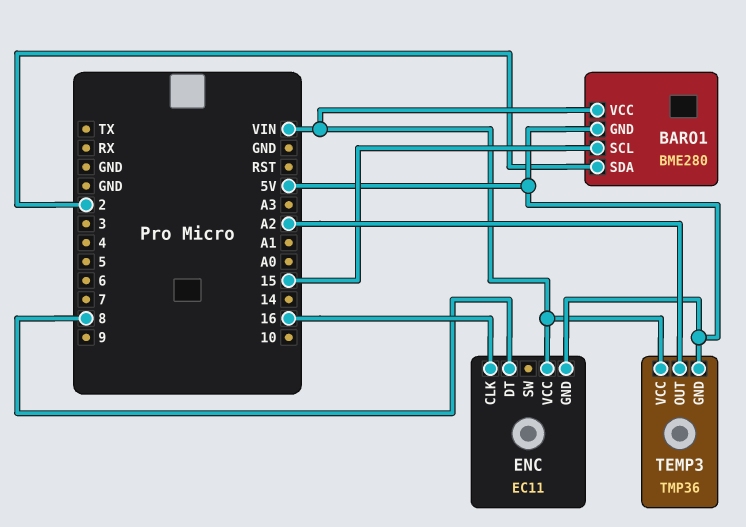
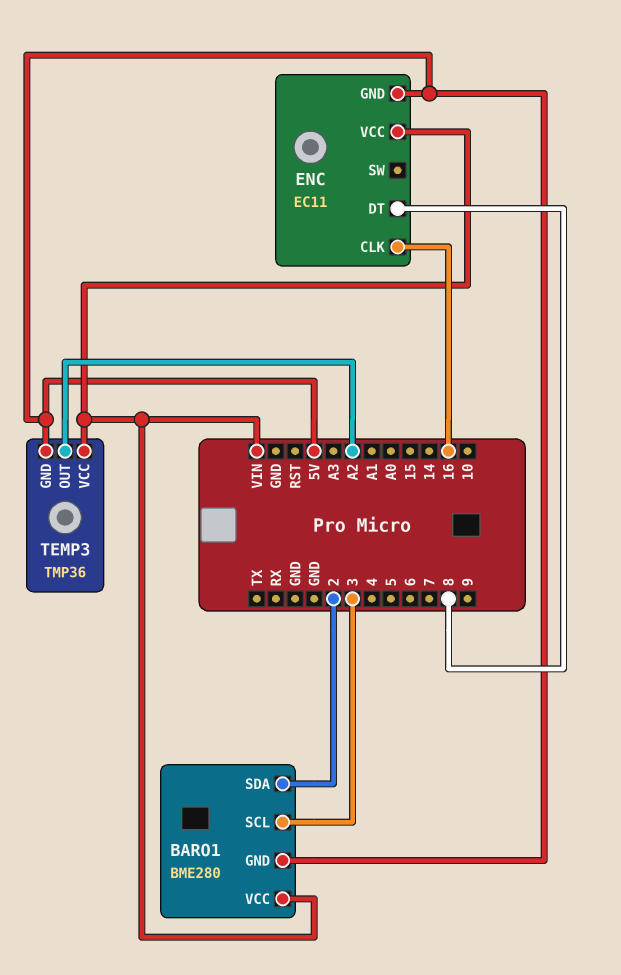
BARO1 pin SCL: 15 -> 3

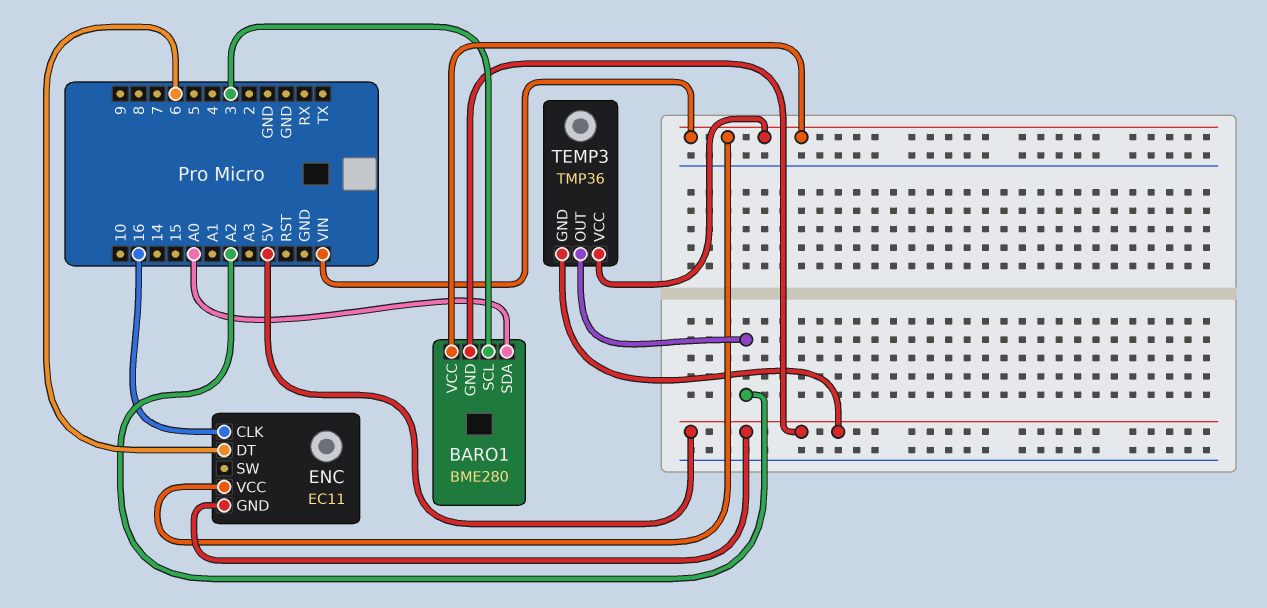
BARO1 pin SDA: 2 -> A0
ENC pin DT: 8 -> 6

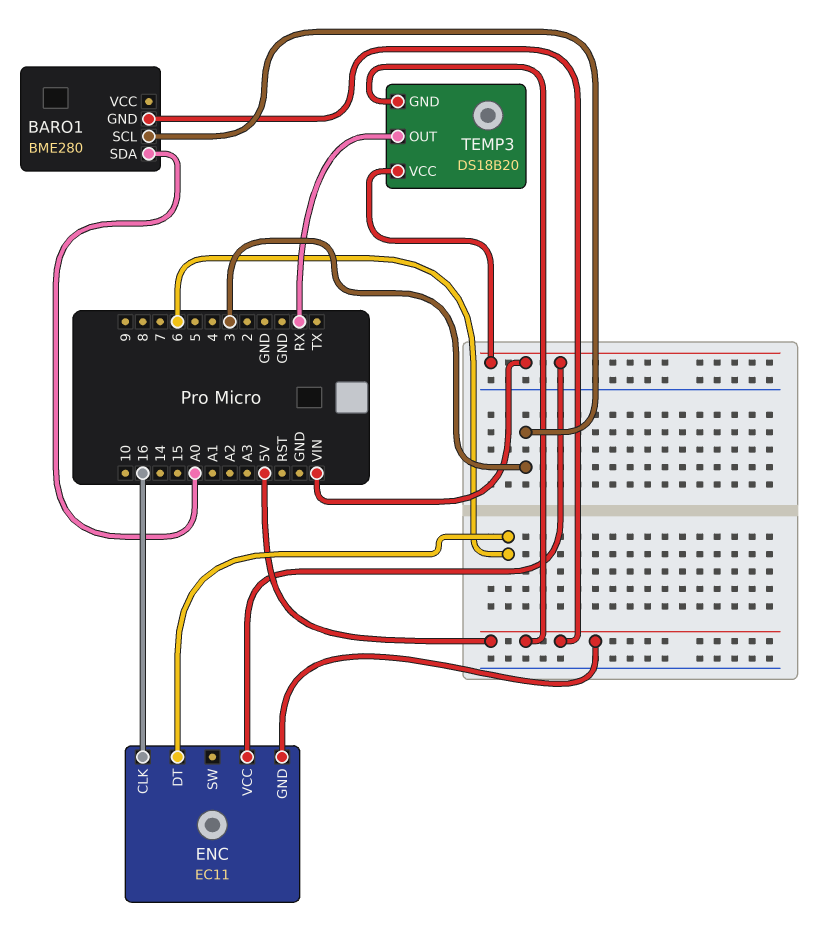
BARO1 pin VCC: VIN -> none
TEMP3: TMP36 -> DS18B20
TEMP3 pin OUT: A2 -> RX

